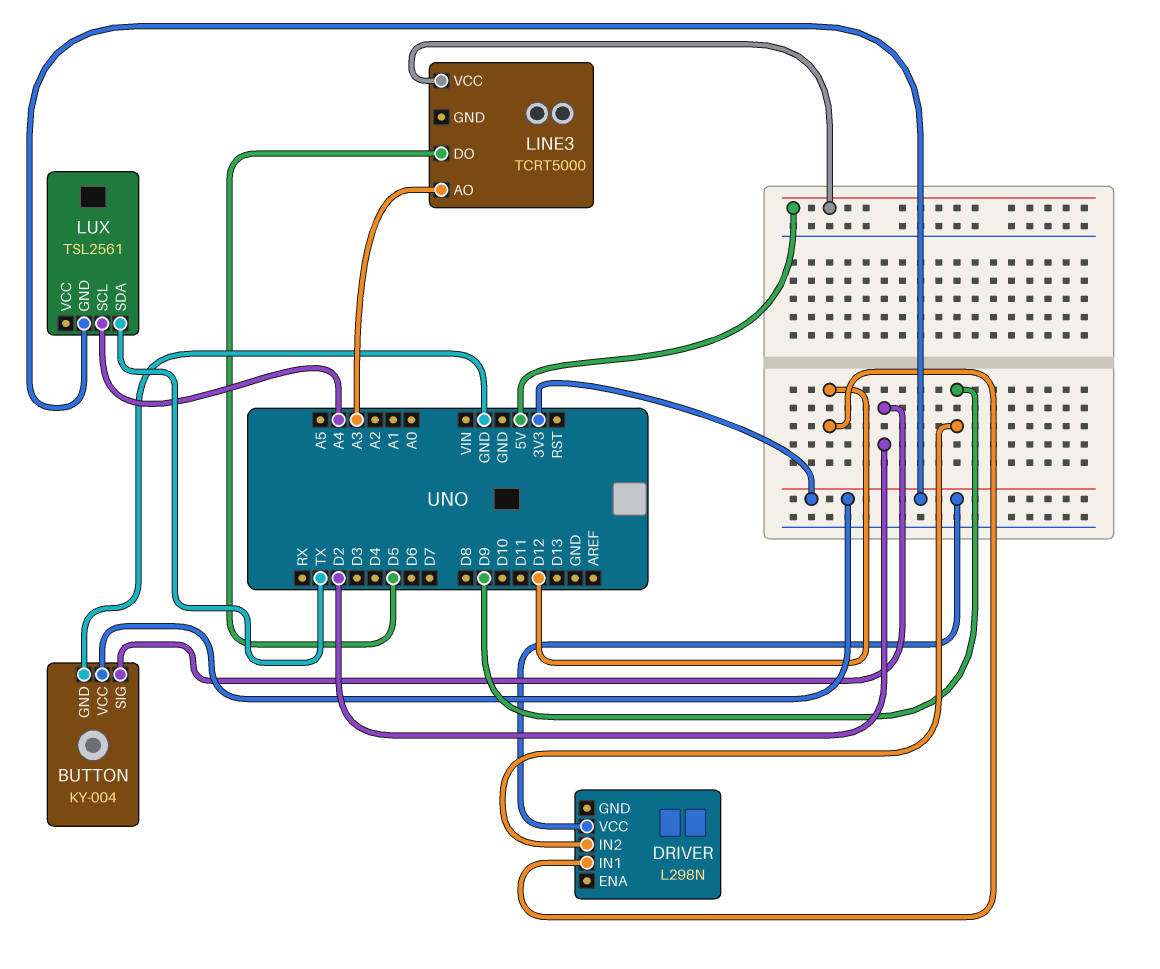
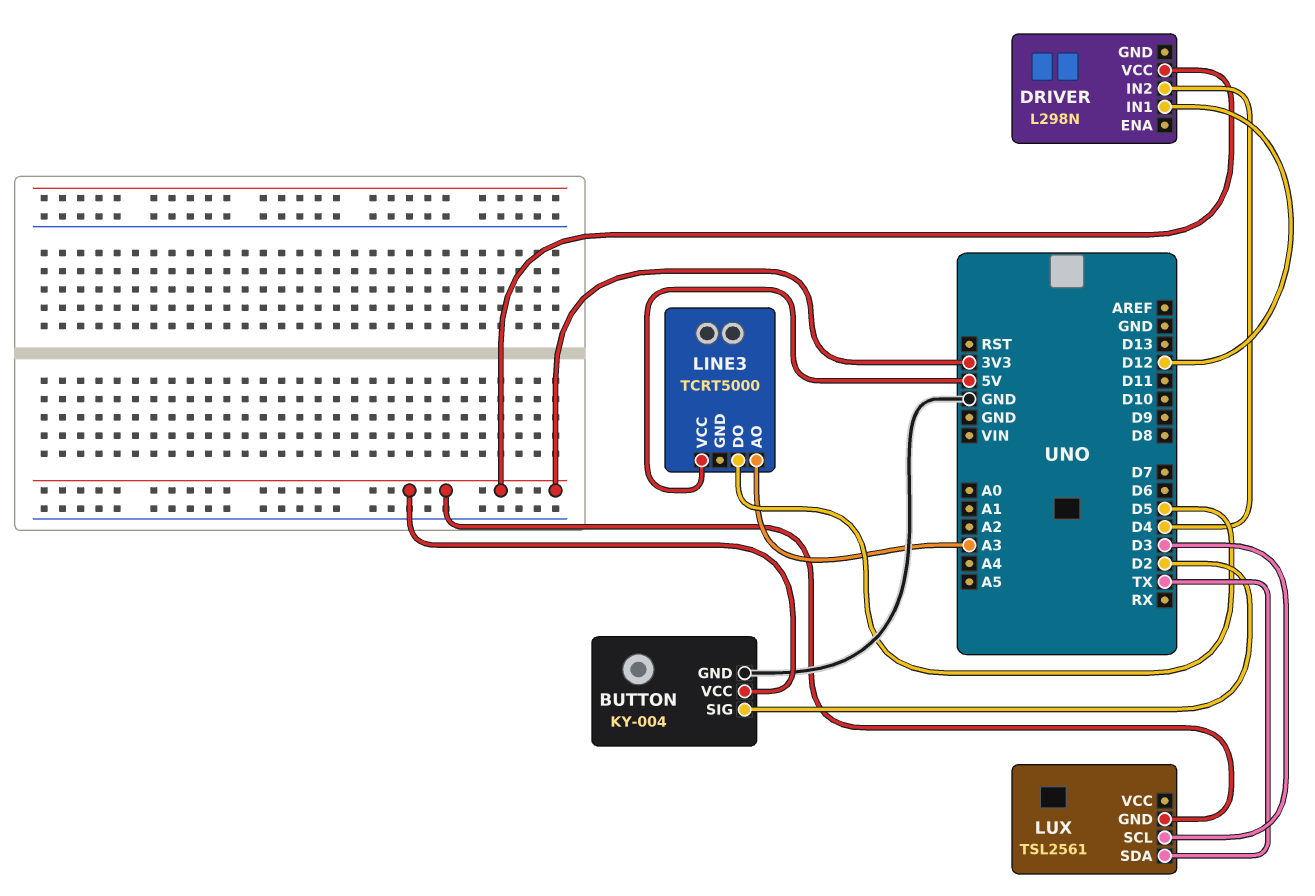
DRIVER pin IN2: D9 -> D4
LUX pin SCL: A4 -> D3

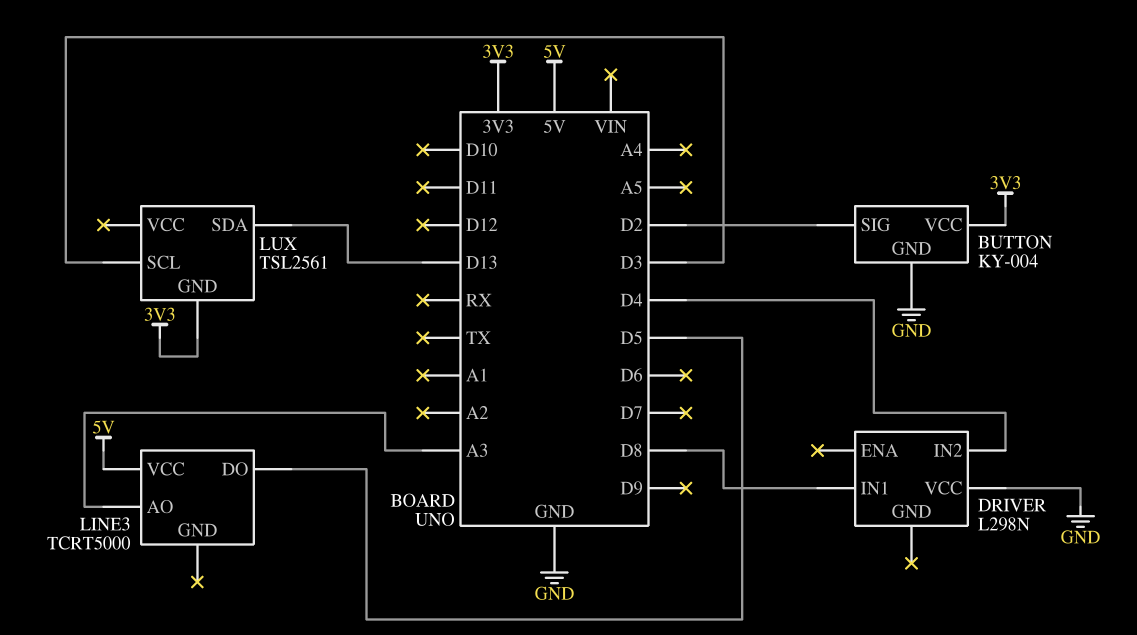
DRIVER pin IN1: D12 -> D8
DRIVER pin VCC: 3V3 -> GND
LUX pin SDA: TX -> D13

